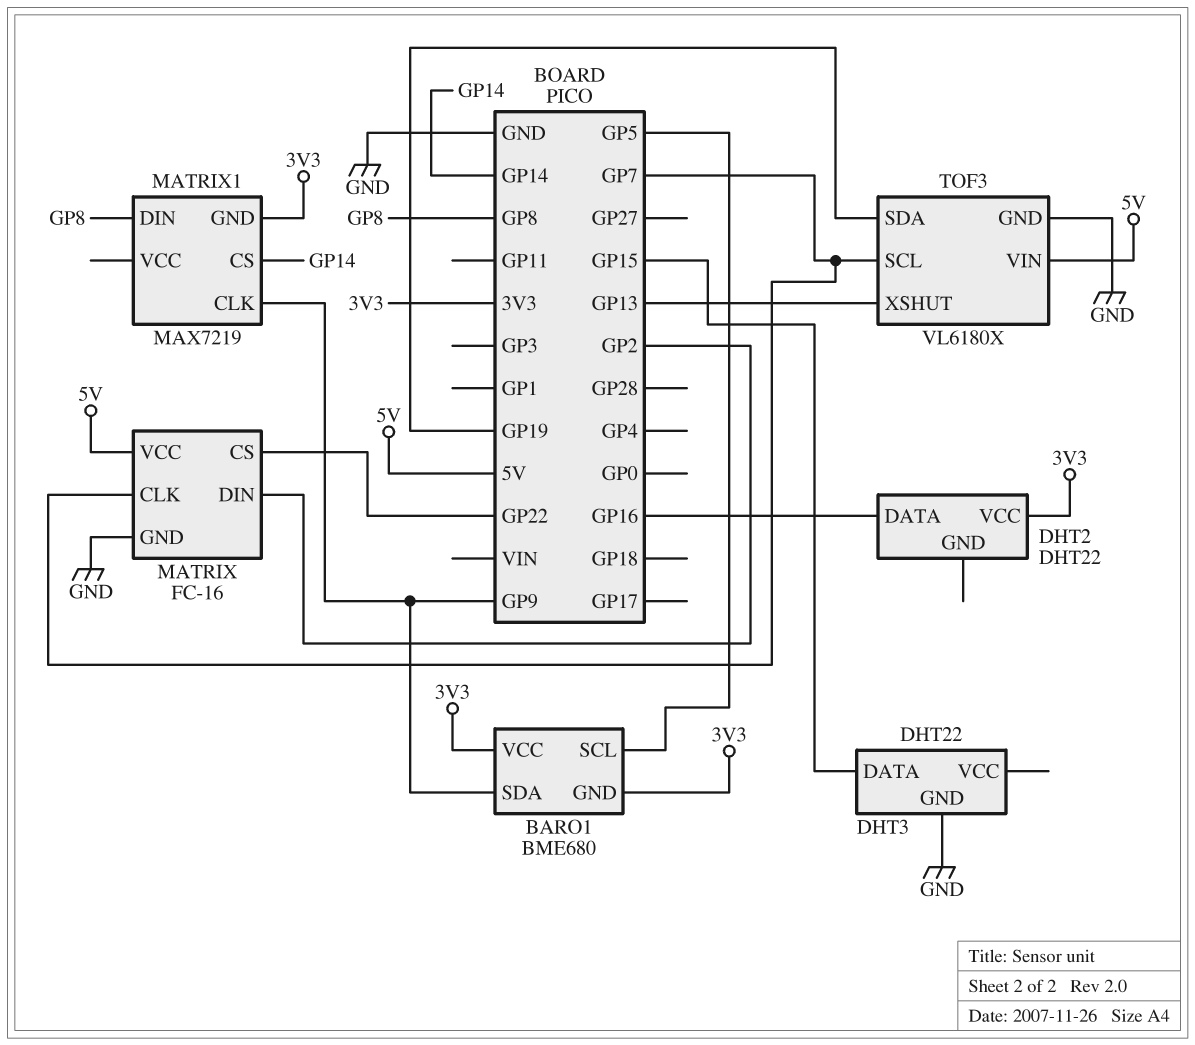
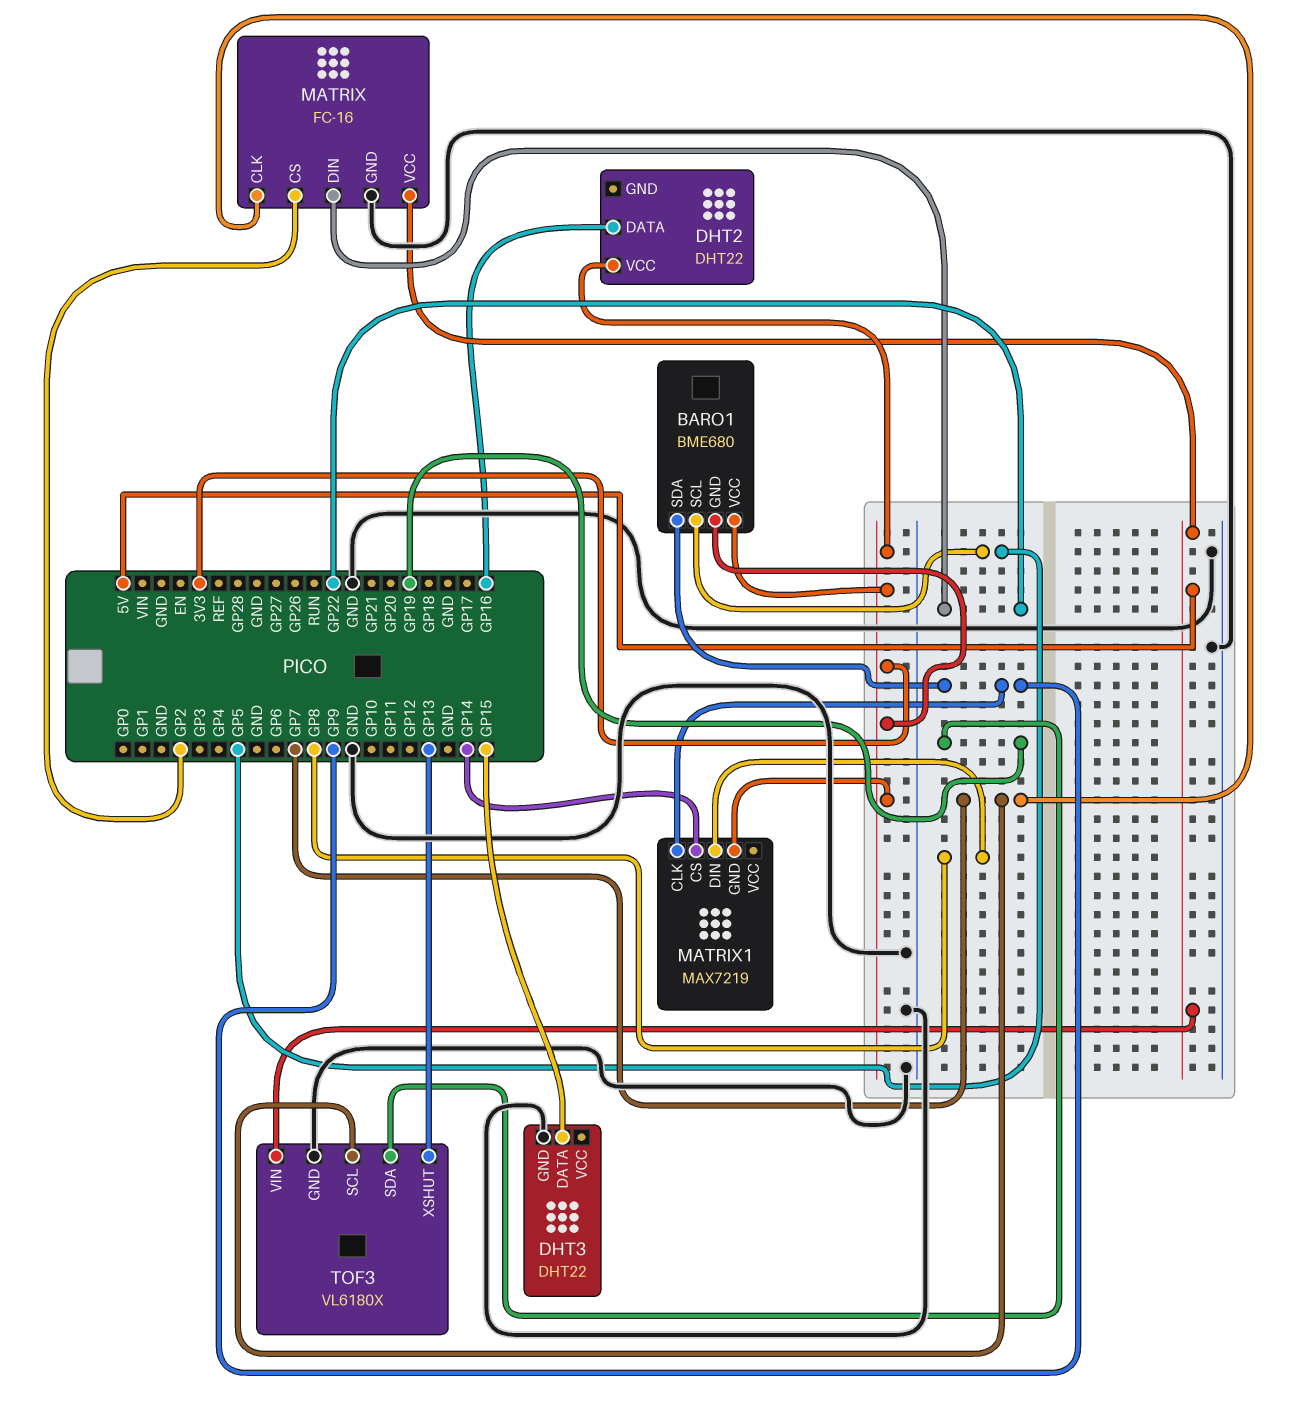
MATRIX pin CS: GP22 -> GP2
MATRIX pin DIN: GP2 -> GP22

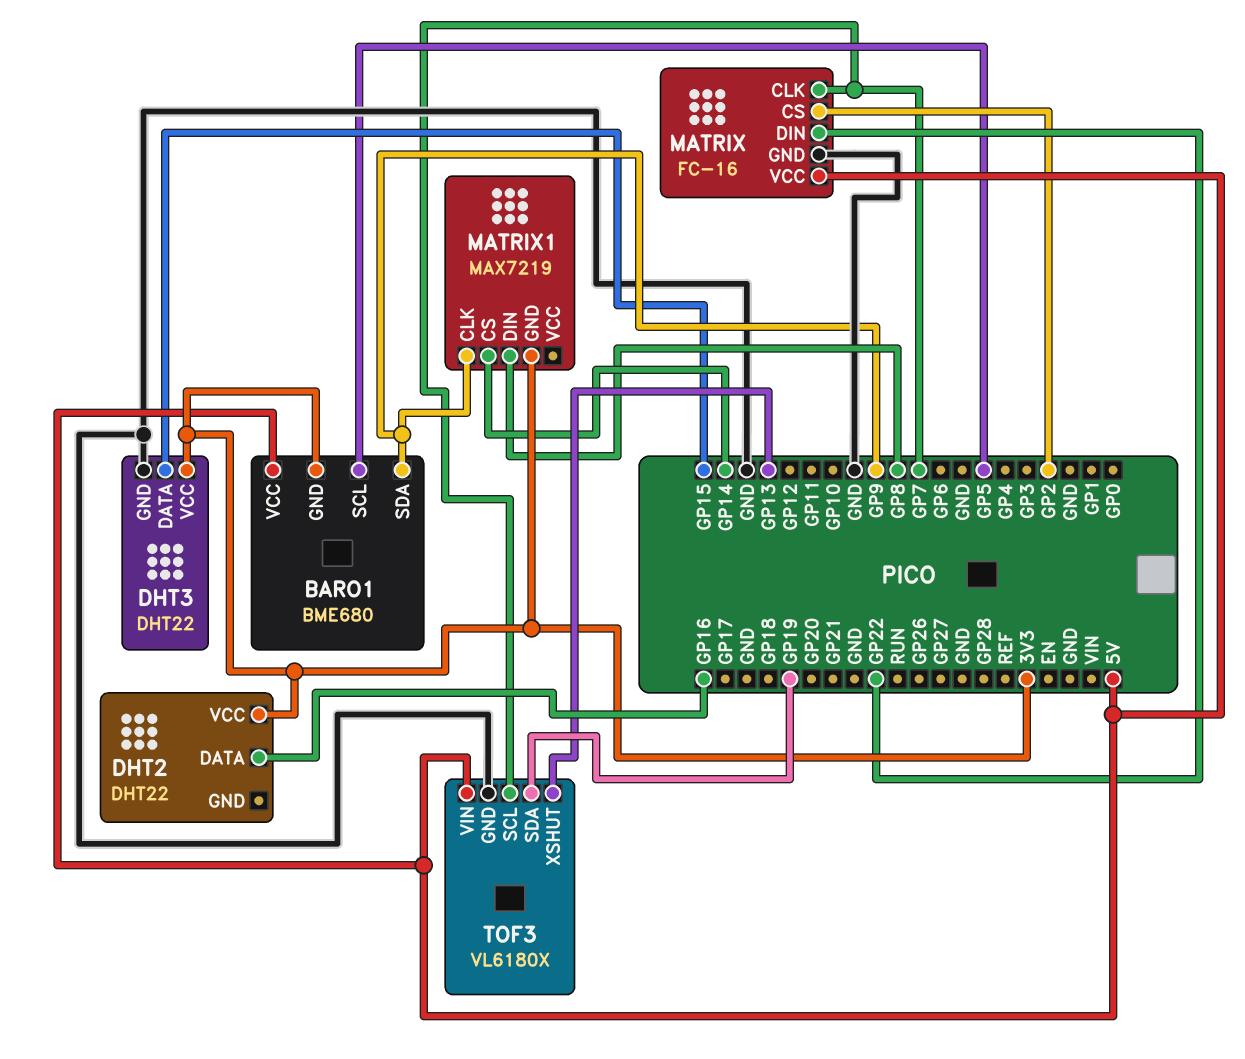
BARO1 pin VCC: 3V3 -> 5V
DHT3 pin VCC: none -> 3V3

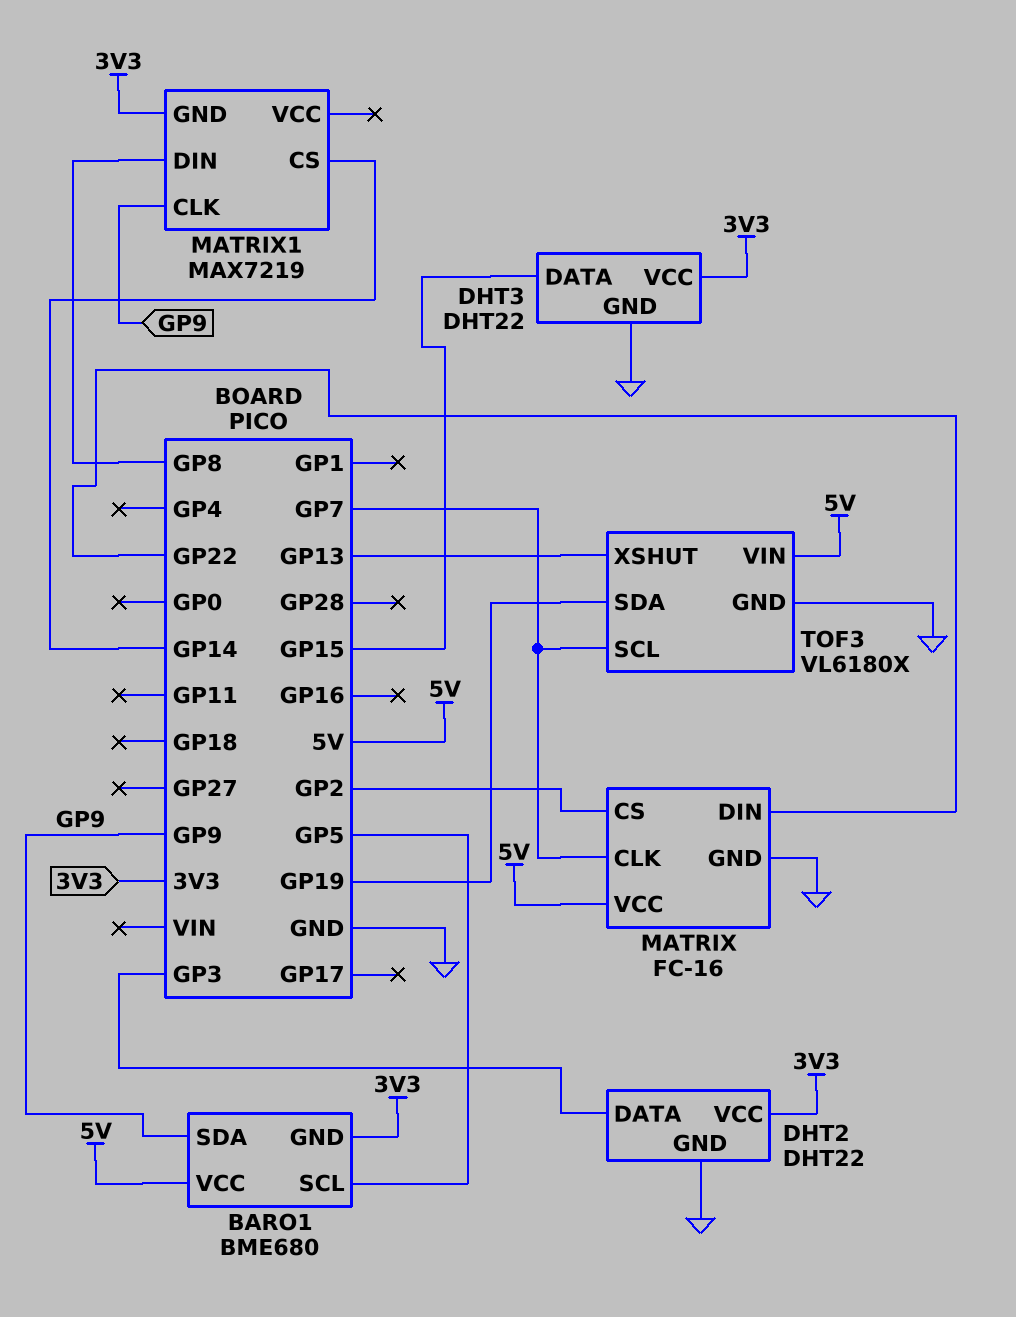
DHT2 pin DATA: GP16 -> GP3
DHT2 pin GND: none -> GND

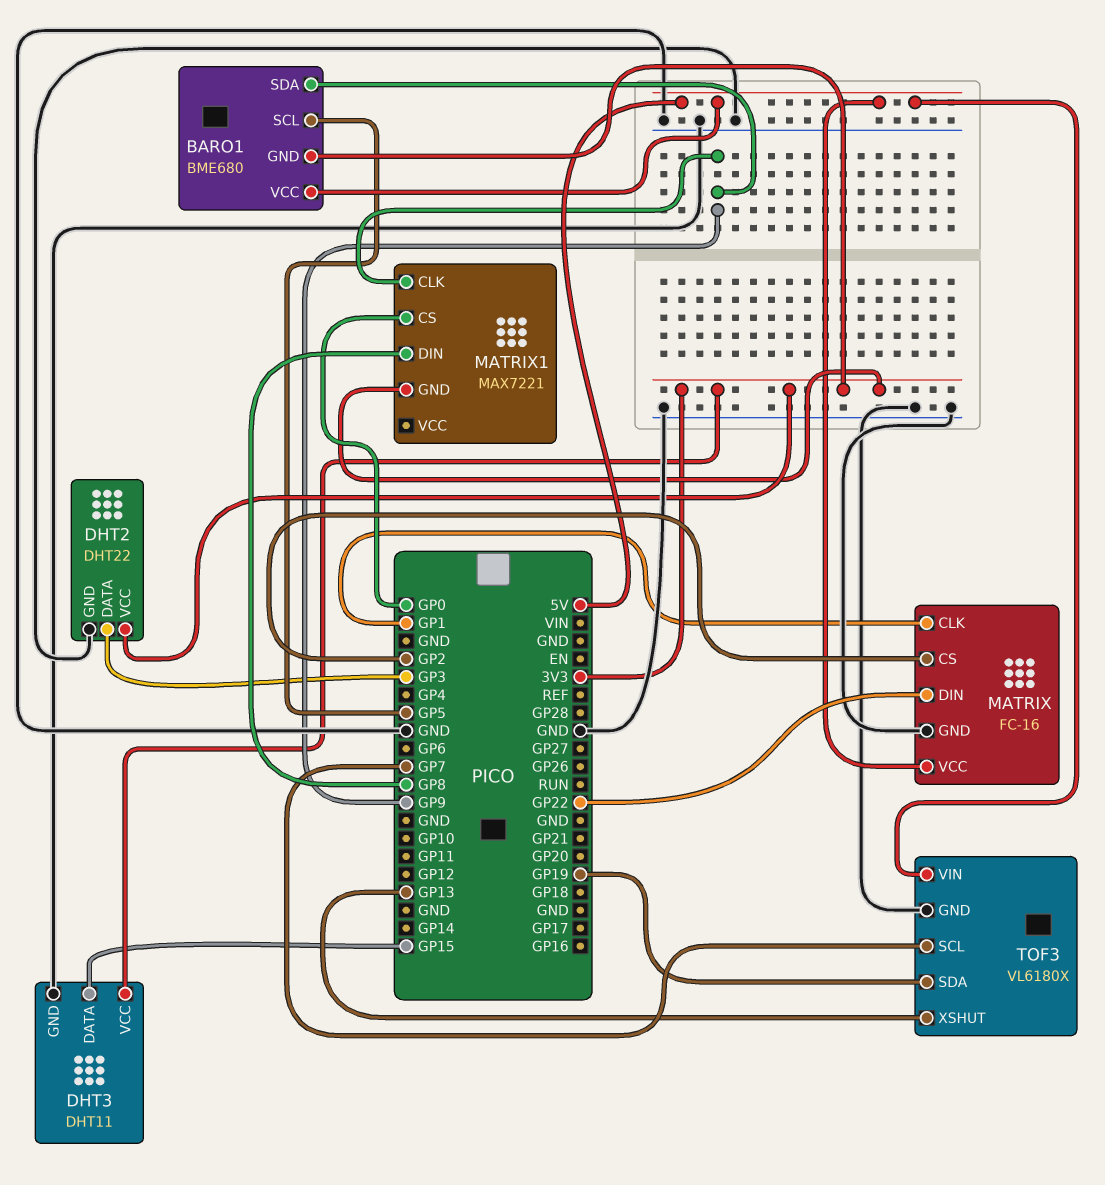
DHT3: DHT22 -> DHT11
MATRIX pin CLK: GP7 -> GP1
MATRIX1: MAX7219 -> MAX7221
MATRIX1 pin CS: GP14 -> GP0

